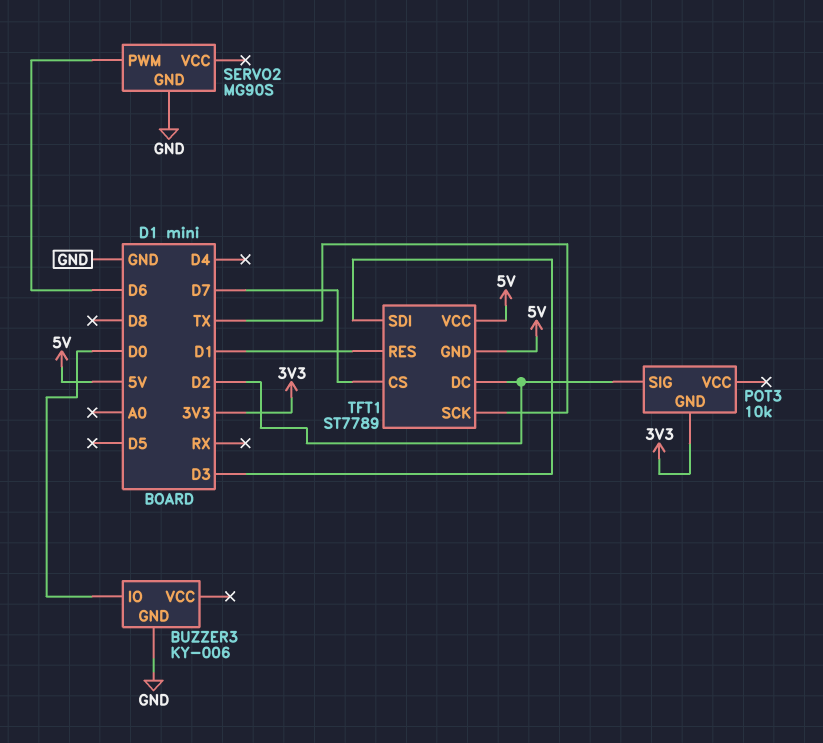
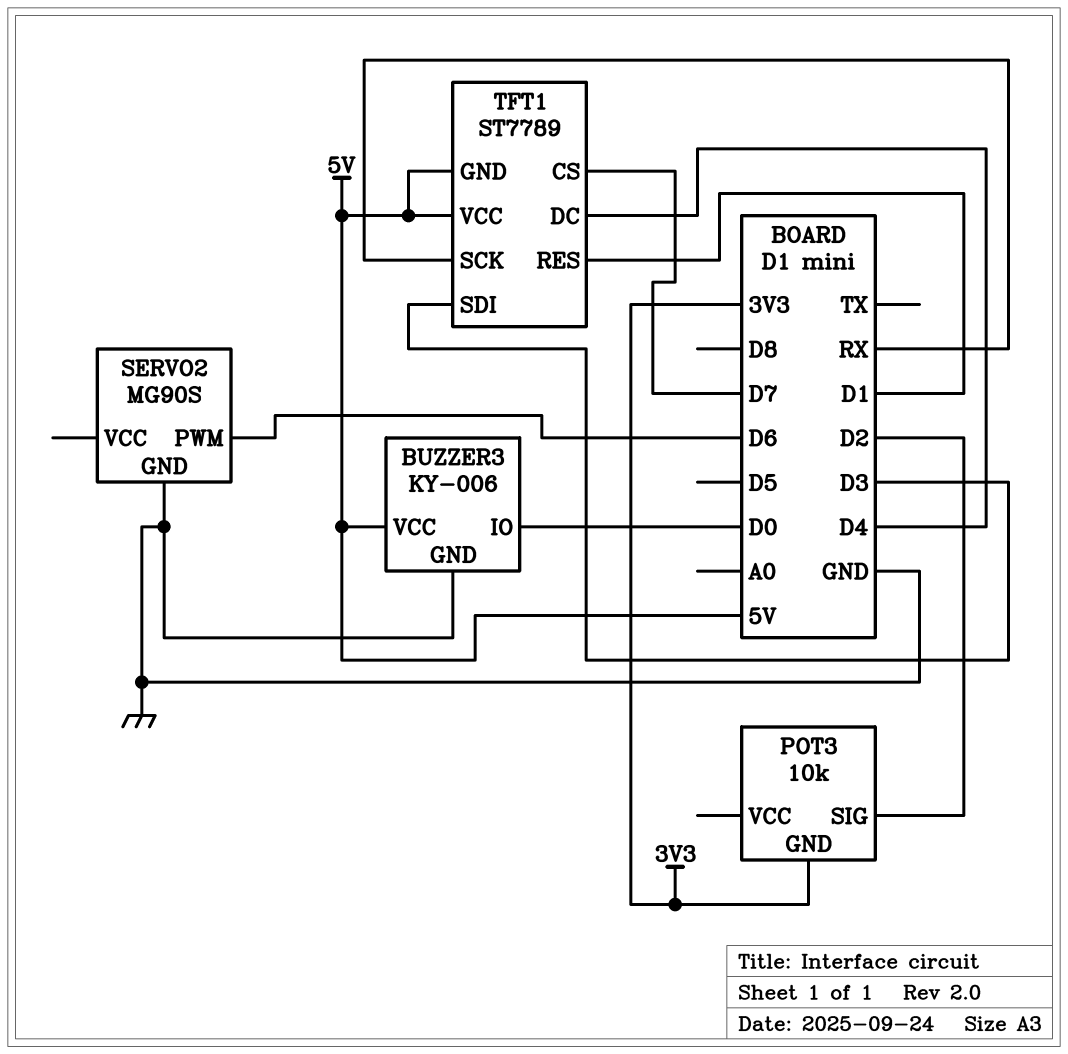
BUZZER3 pin VCC: none -> 5V
TFT1 pin DC: D2 -> D4
TFT1 pin SCK: TX -> RX

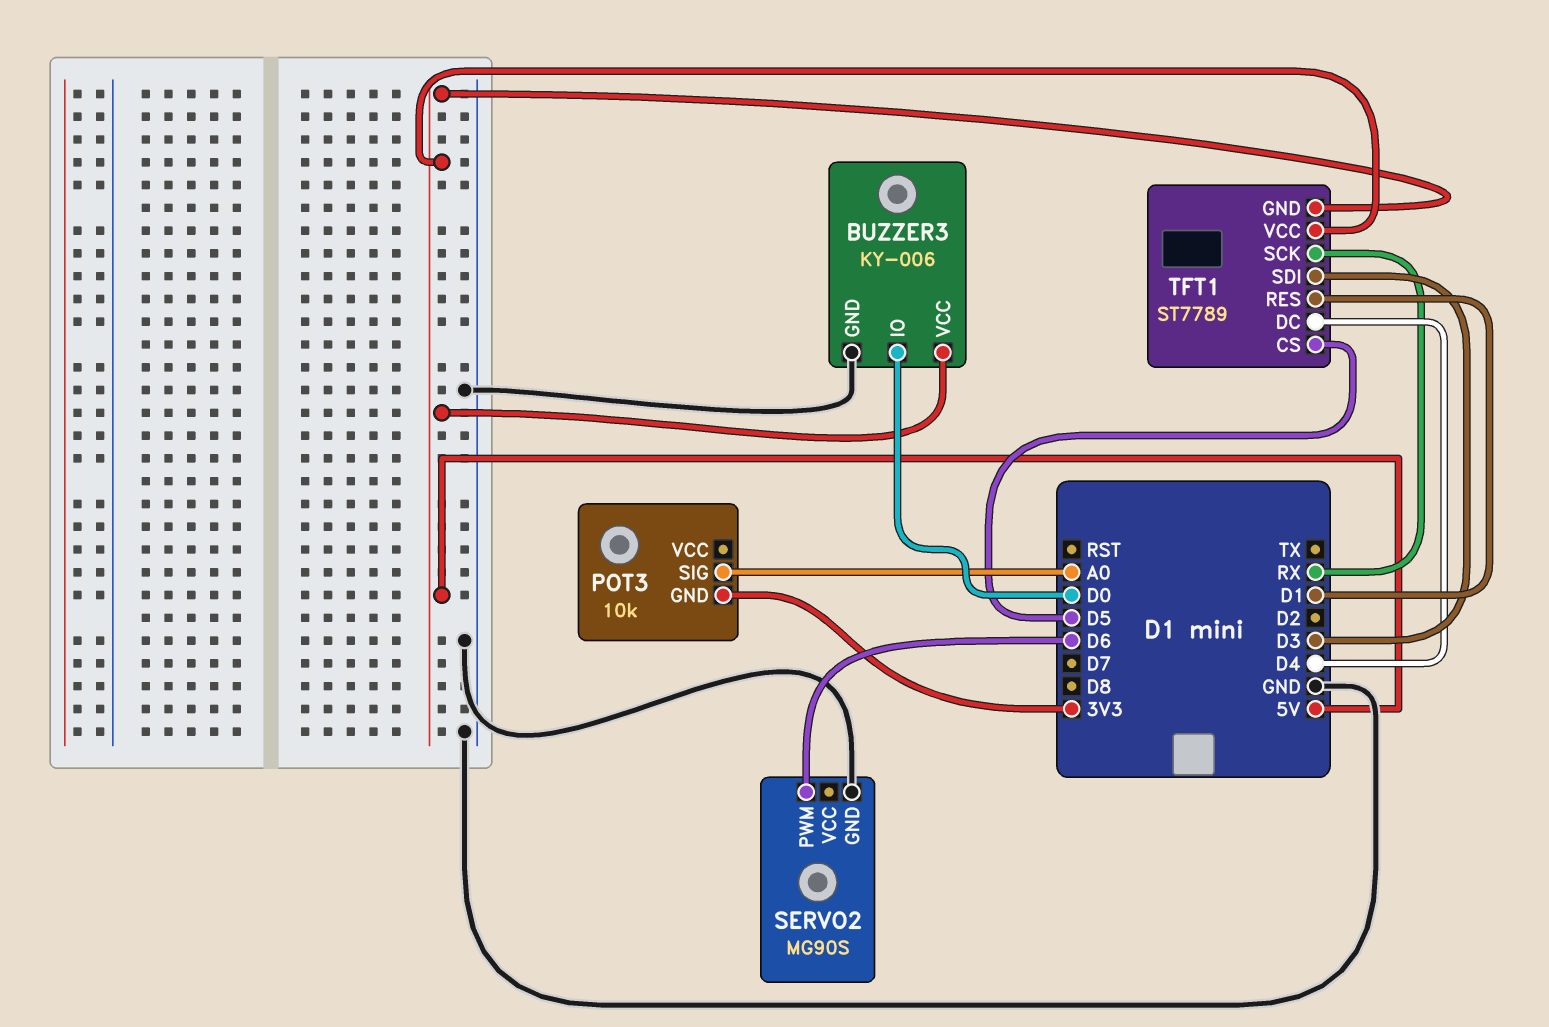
POT3 pin SIG: D2 -> A0
TFT1 pin CS: D7 -> D5

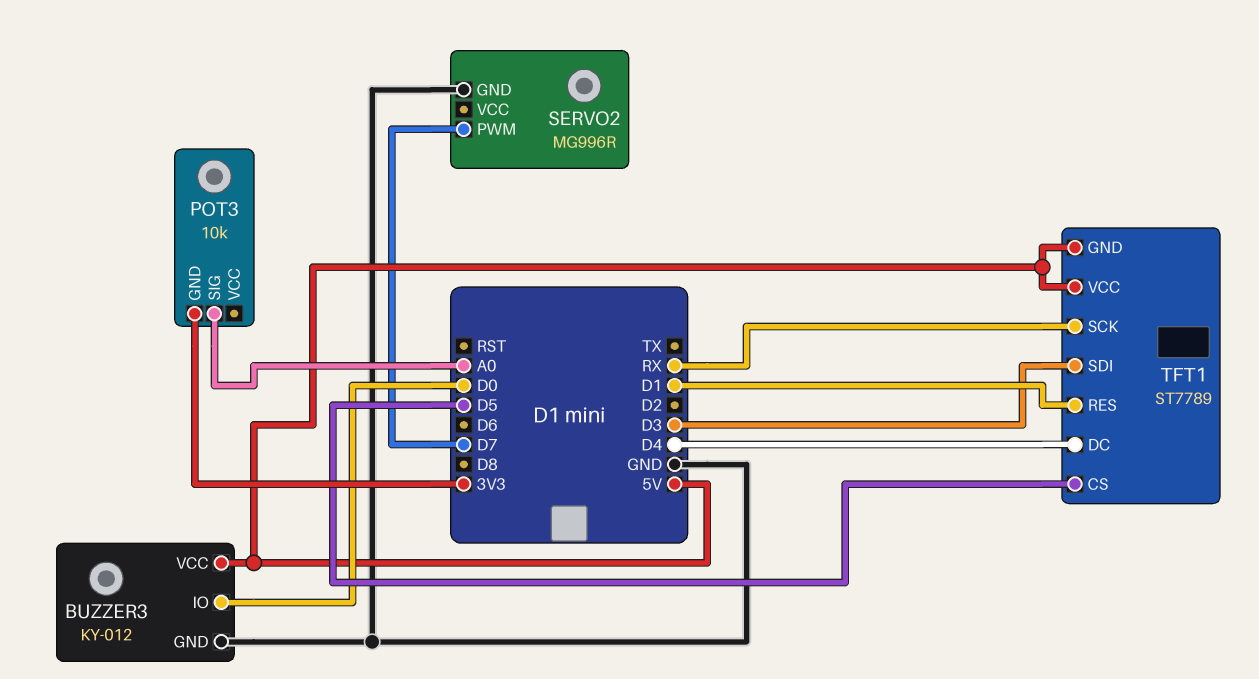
BUZZER3: KY-006 -> KY-012
SERVO2: MG90S -> MG996R
SERVO2 pin PWM: D6 -> D7

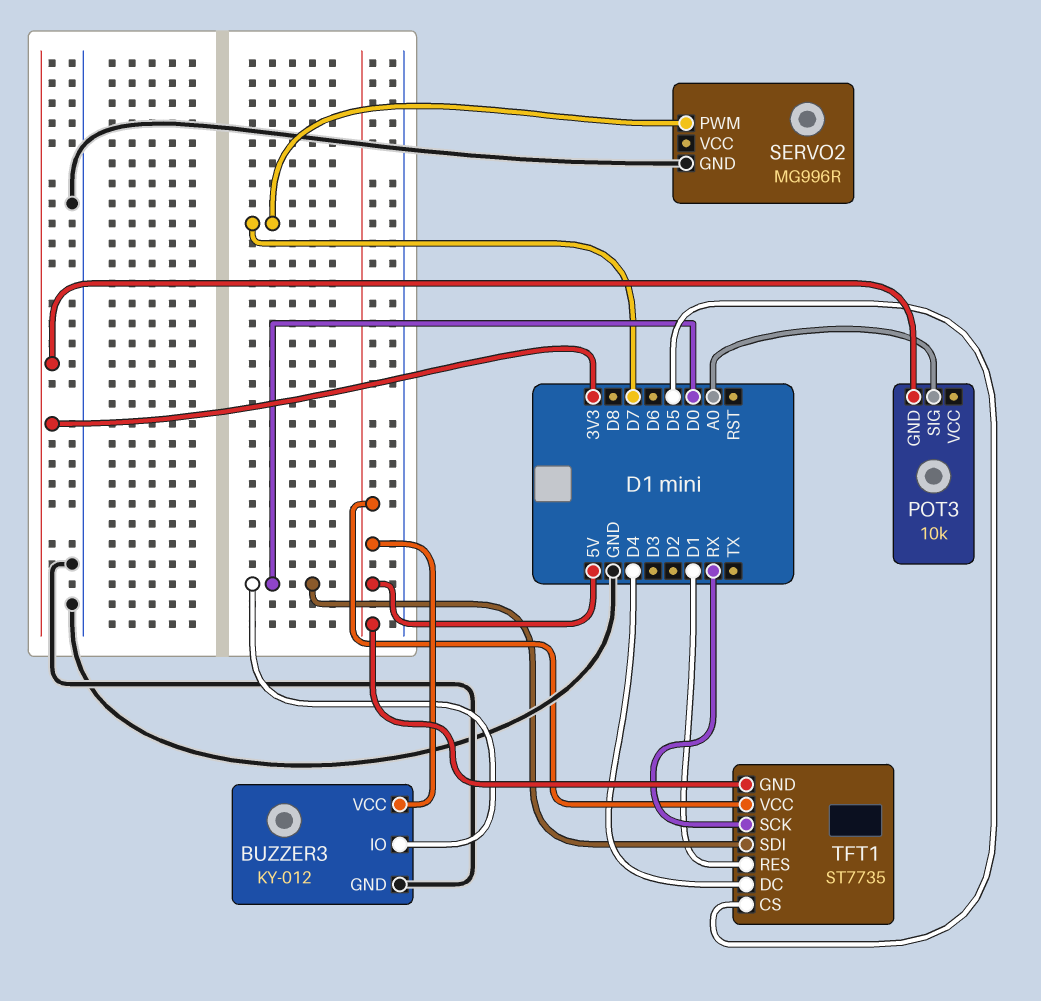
TFT1: ST7789 -> ST7735
TFT1 pin SDI: D3 -> D0

